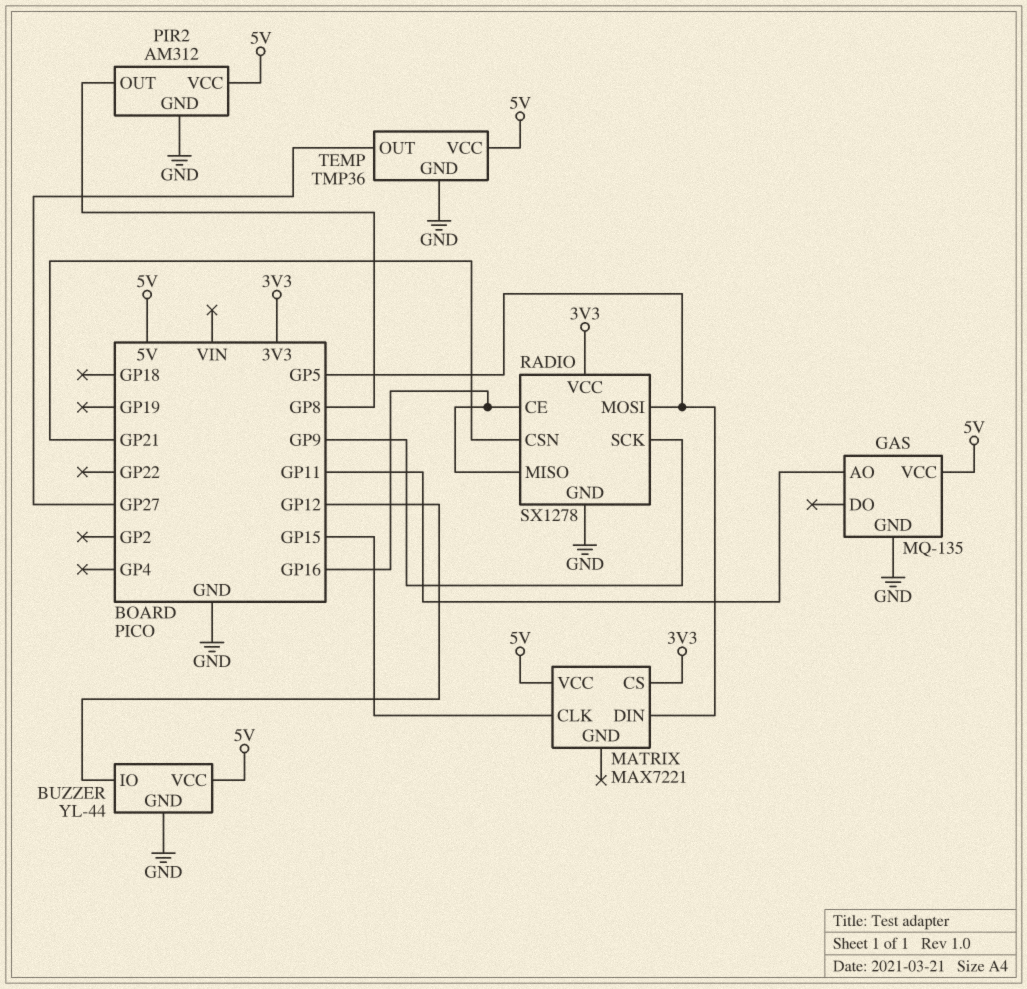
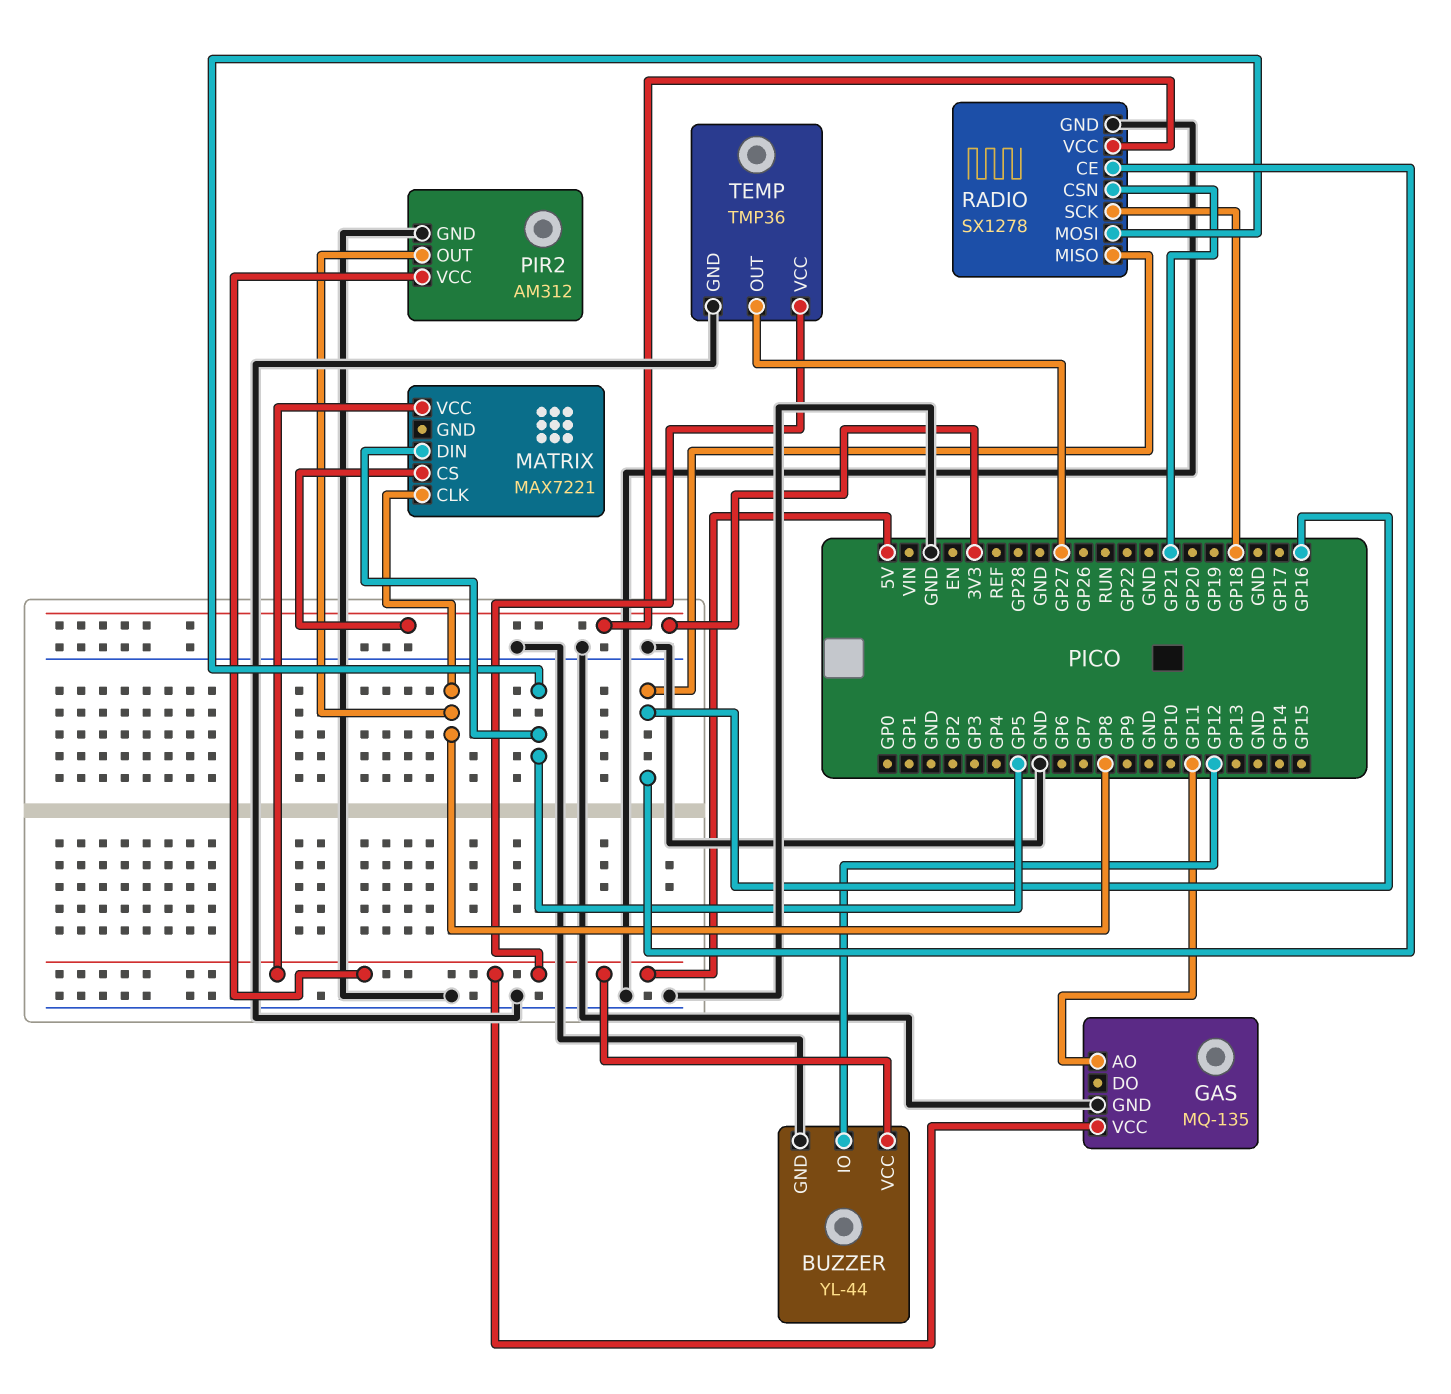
MATRIX pin CLK: GP15 -> GP8
RADIO pin SCK: GP9 -> GP18

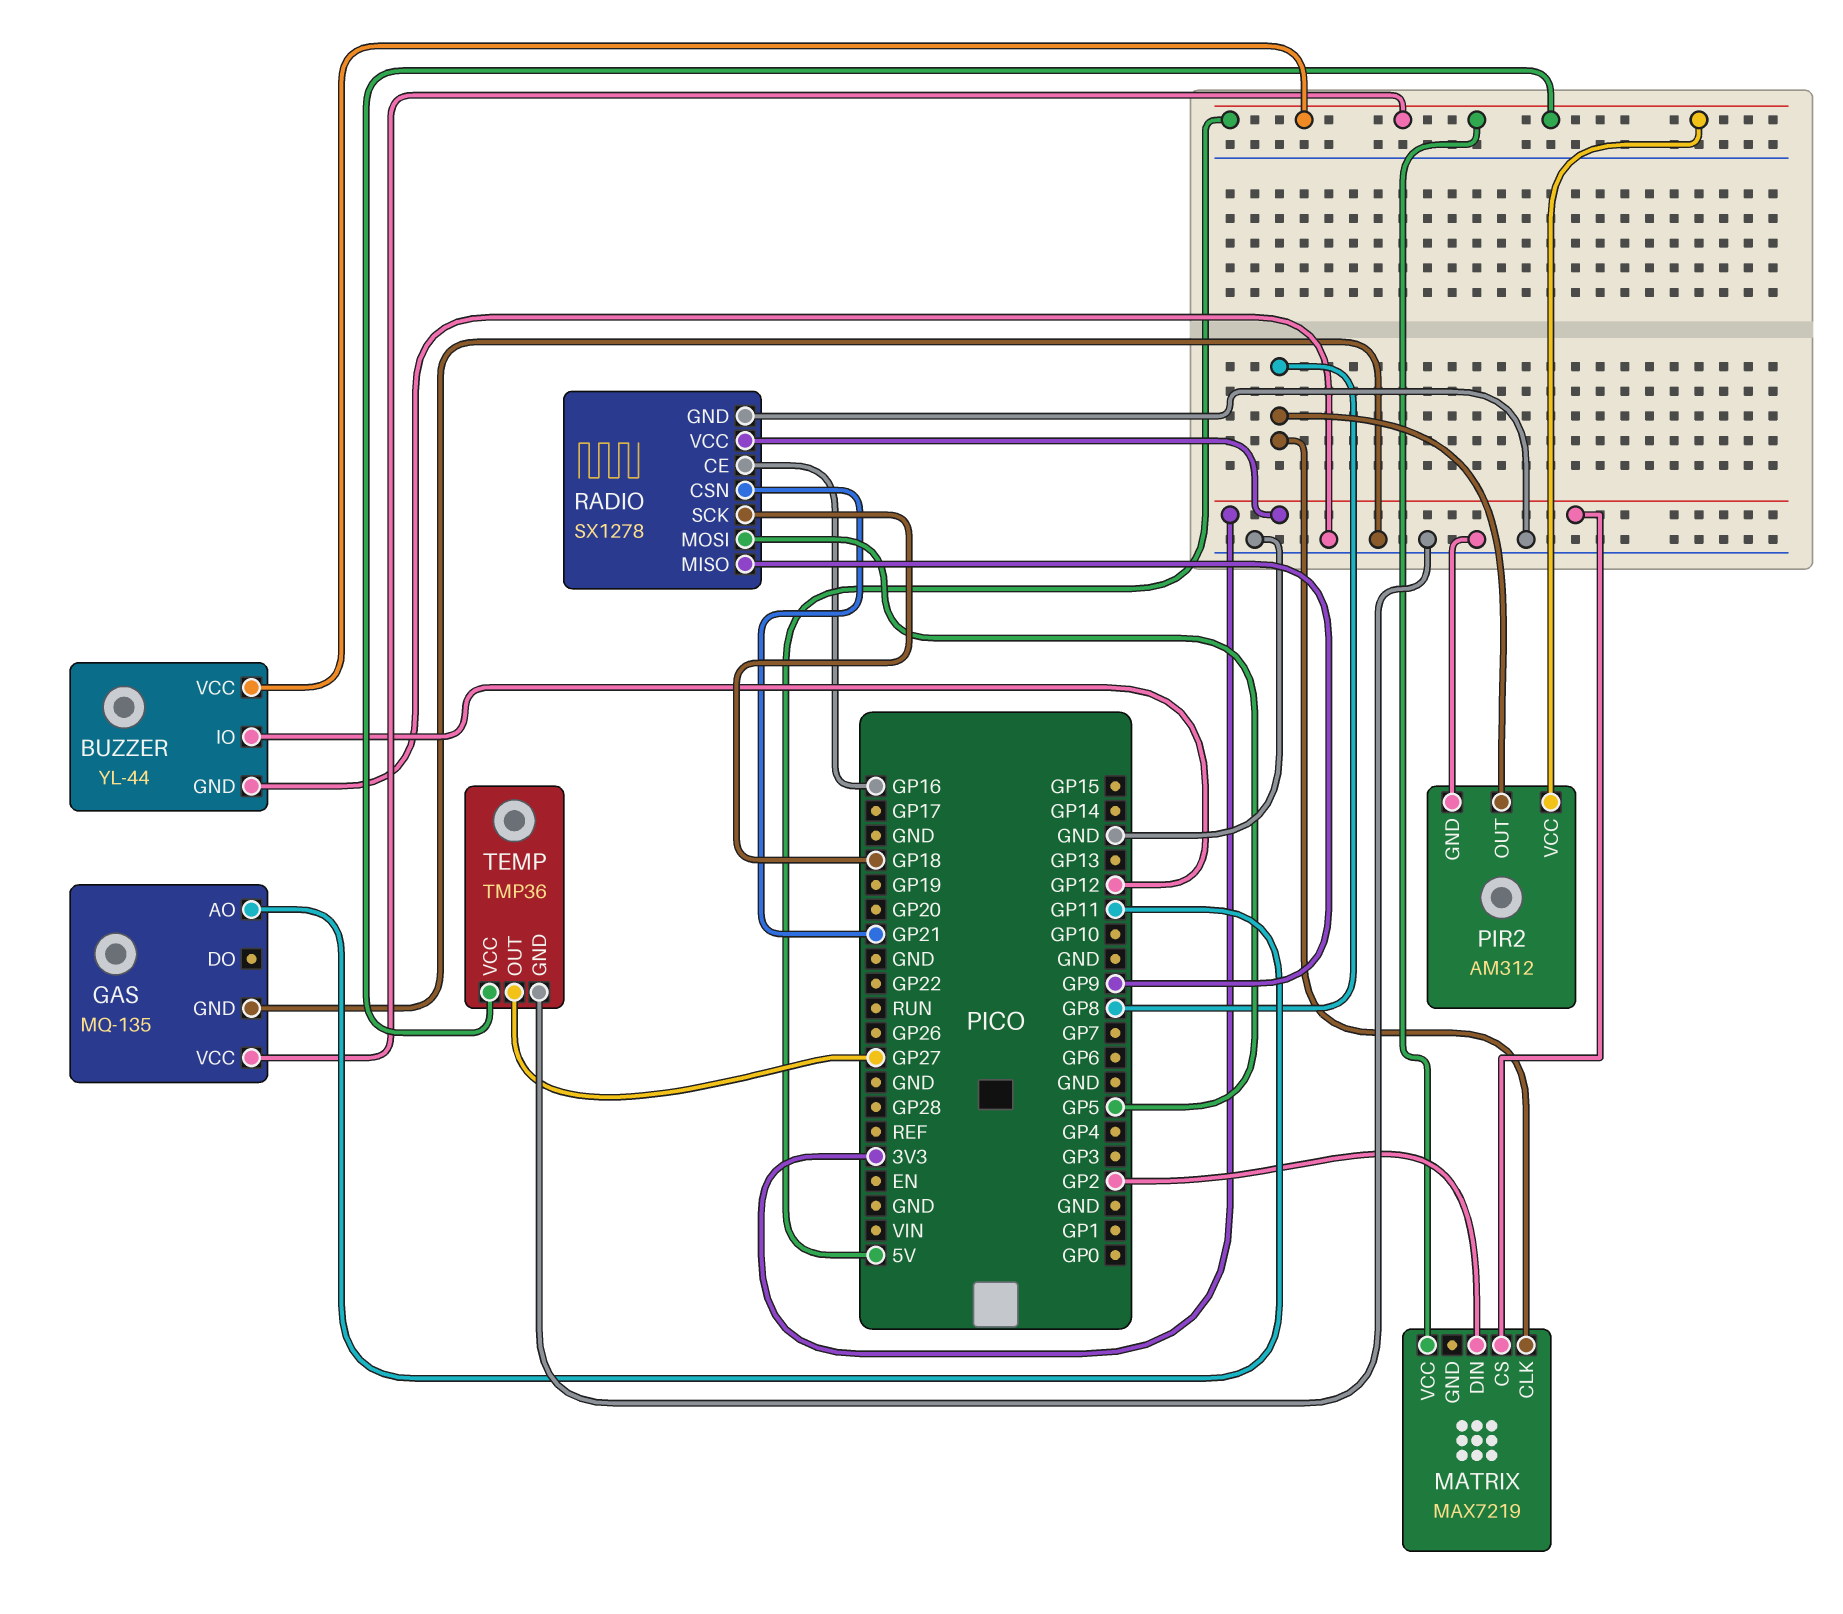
MATRIX: MAX7221 -> MAX7219
MATRIX pin DIN: GP5 -> GP2
RADIO pin MISO: GP16 -> GP9

